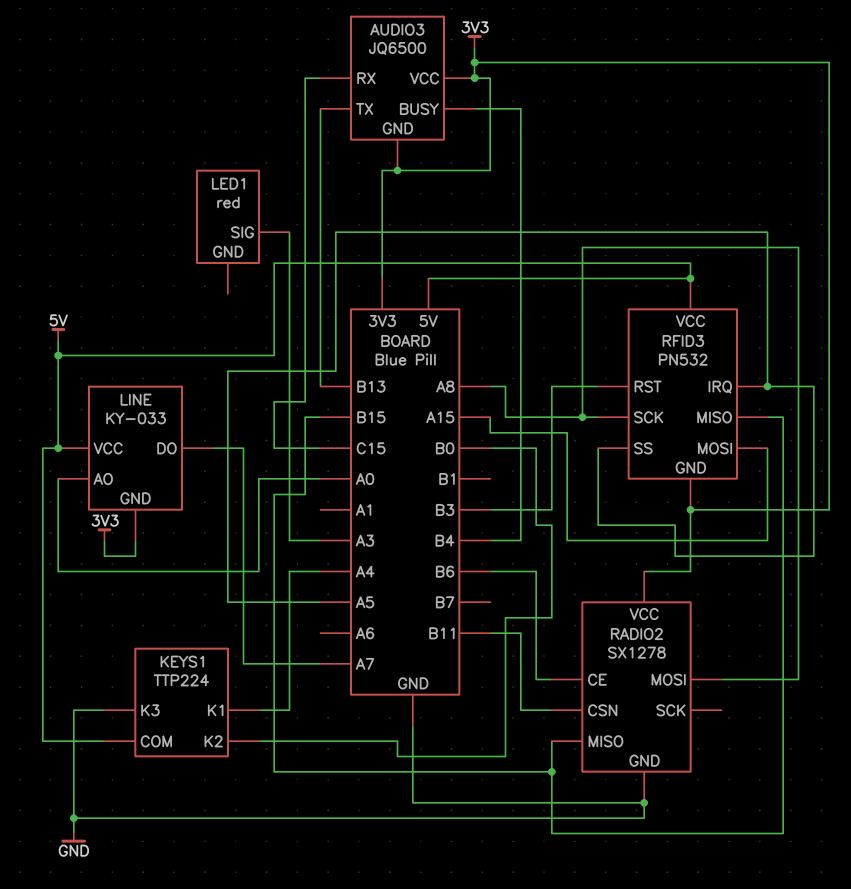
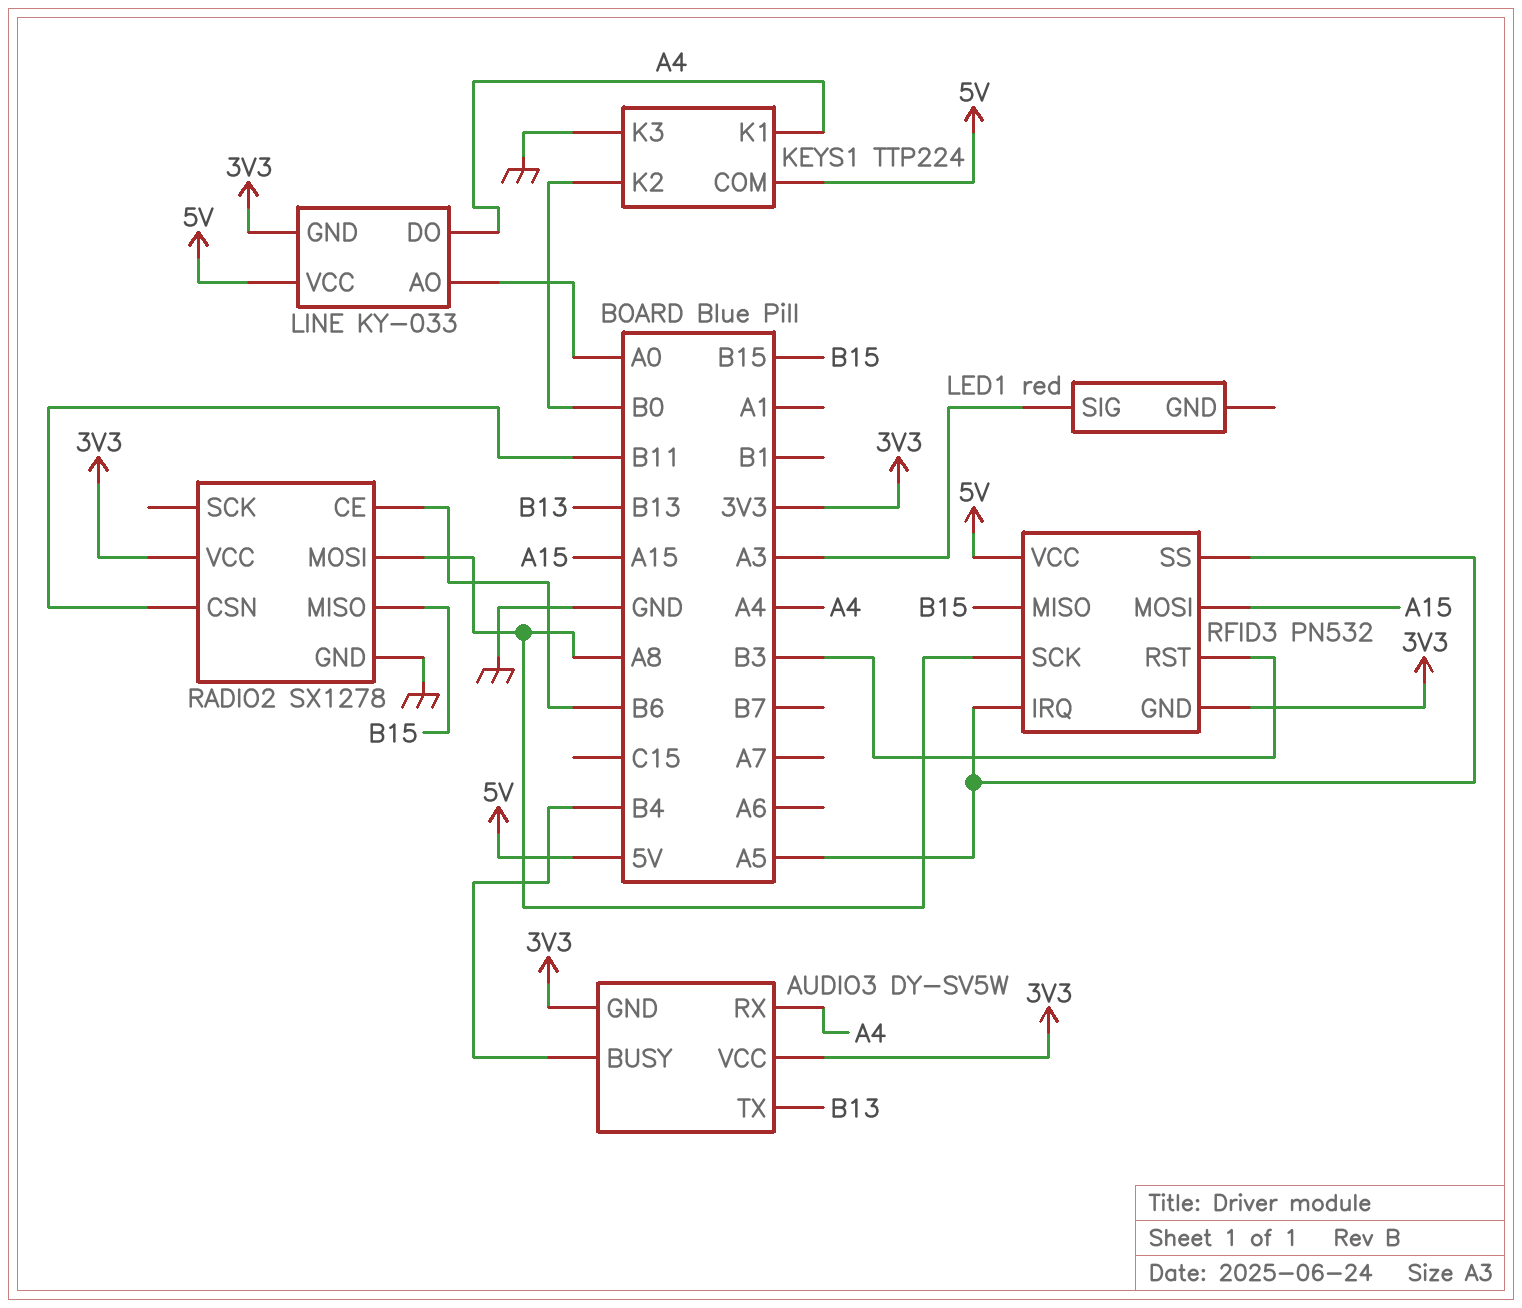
AUDIO3: JQ6500 -> DY-SV5W
AUDIO3 pin RX: C15 -> A4
LINE pin DO: A7 -> A4

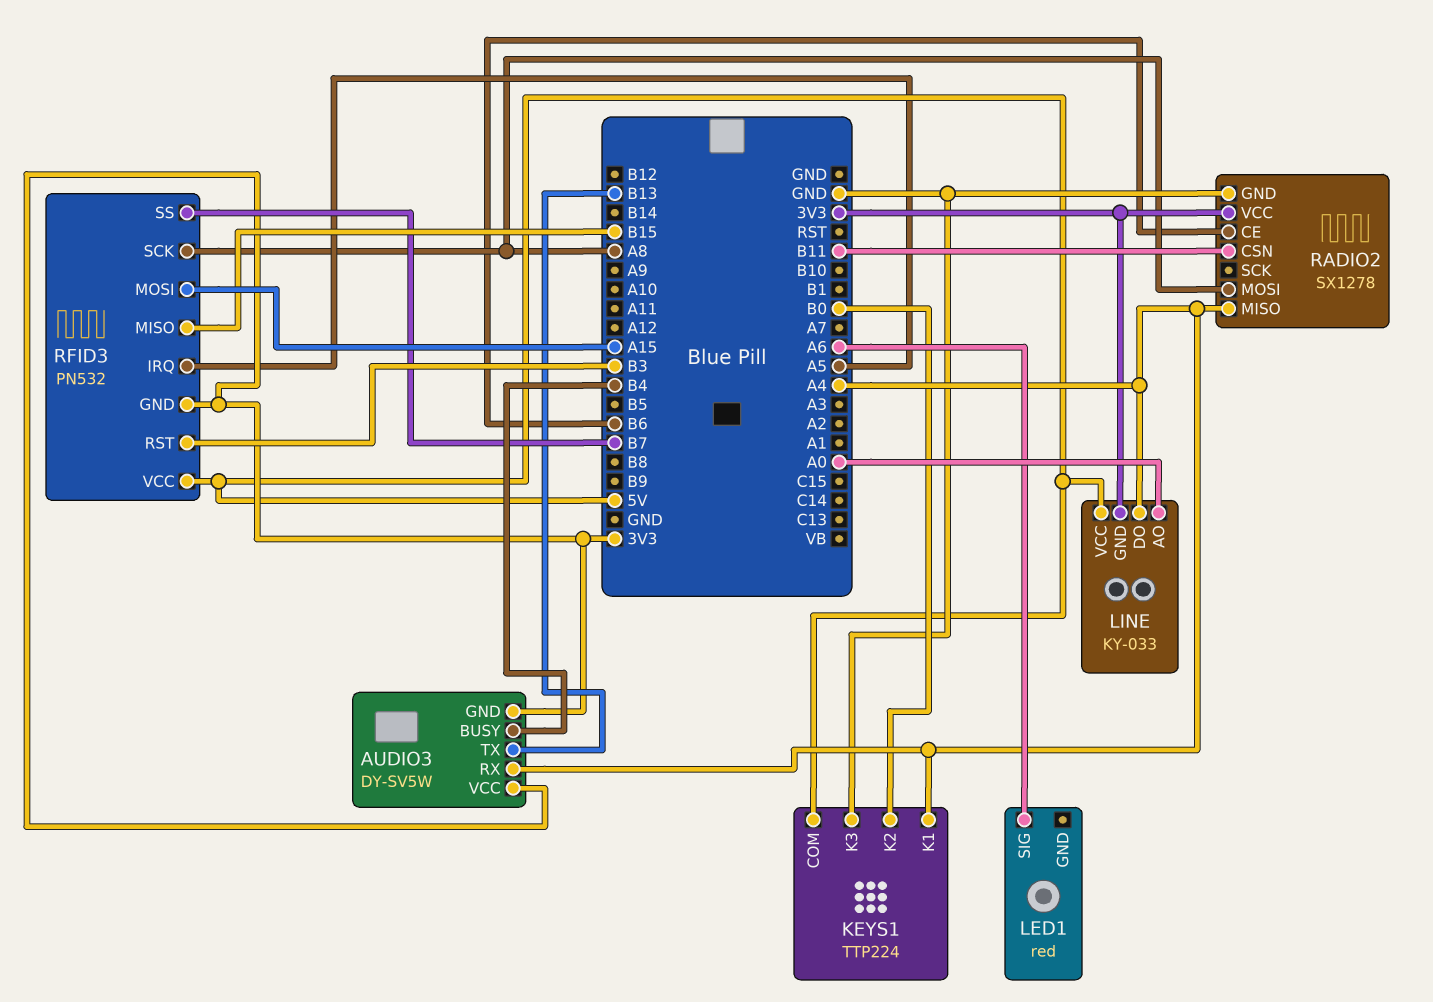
LED1 pin SIG: A3 -> A6
RADIO2 pin MISO: B15 -> A4
RFID3 pin SS: A5 -> B7

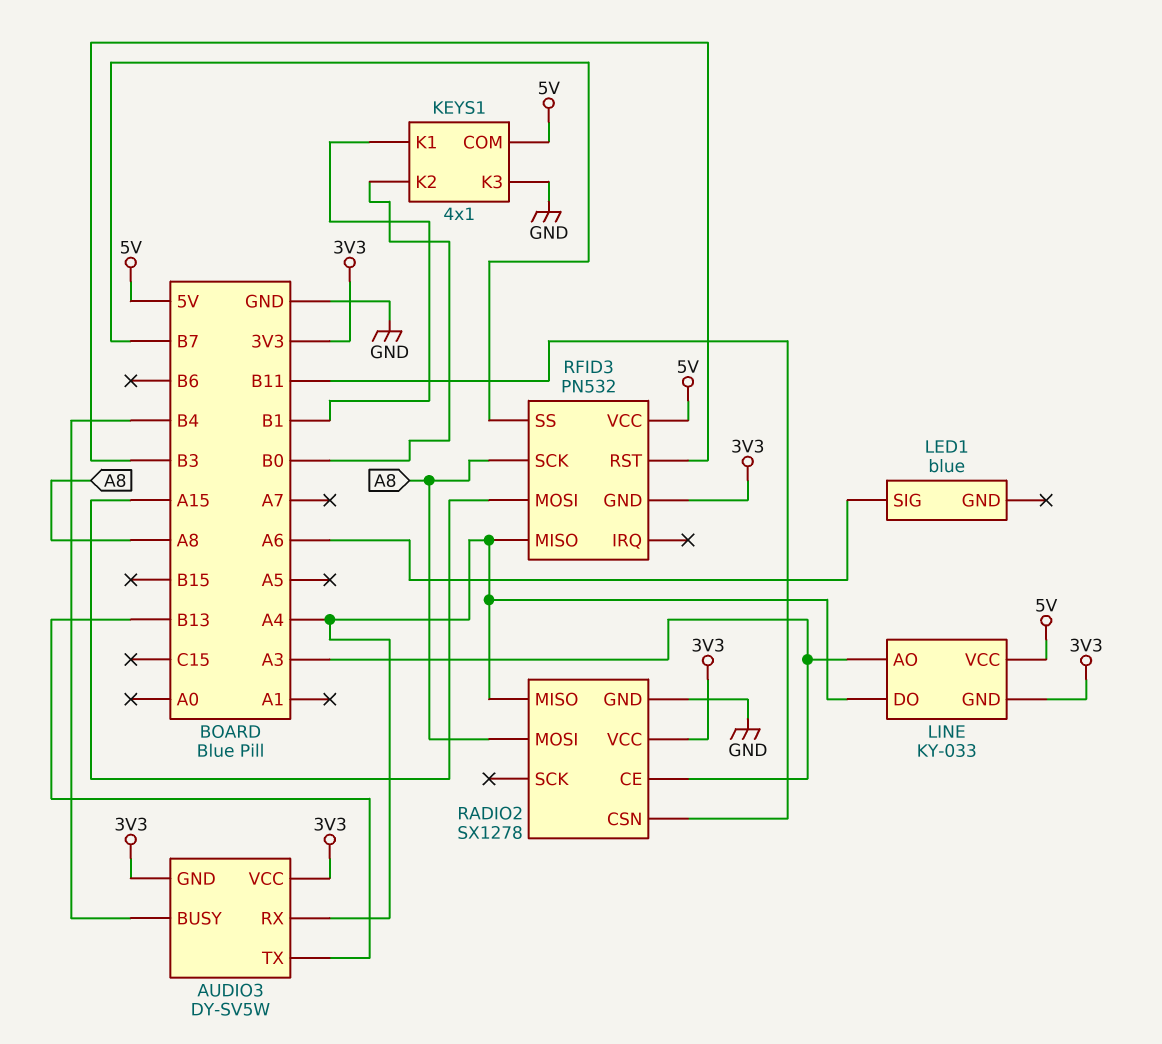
KEYS1: TTP224 -> 4x1
KEYS1 pin K1: A4 -> B1
LED1: red -> blue
LINE pin AO: A0 -> A3
RADIO2 pin CE: B6 -> A3
RFID3 pin IRQ: A5 -> none
RFID3 pin MISO: B15 -> A4

